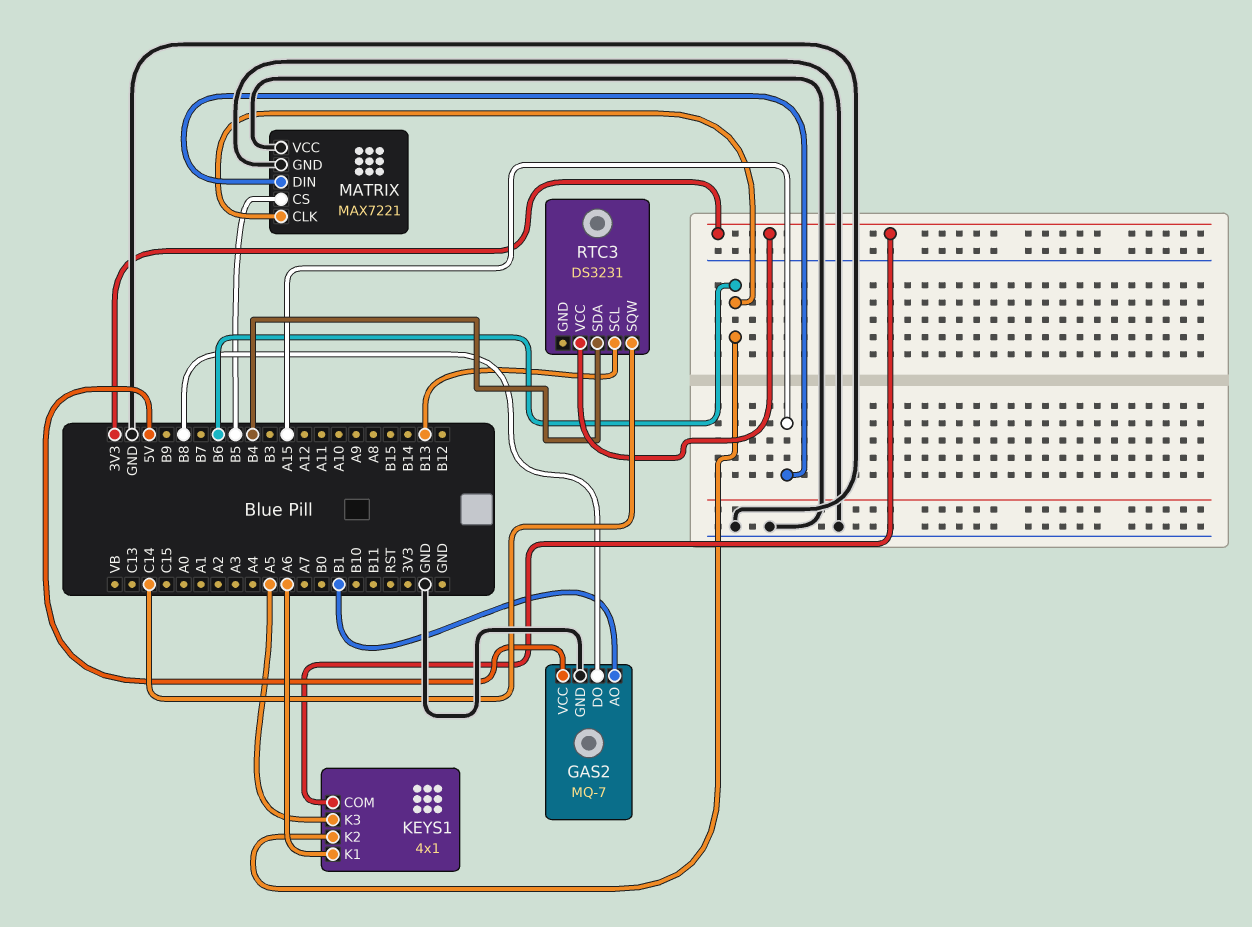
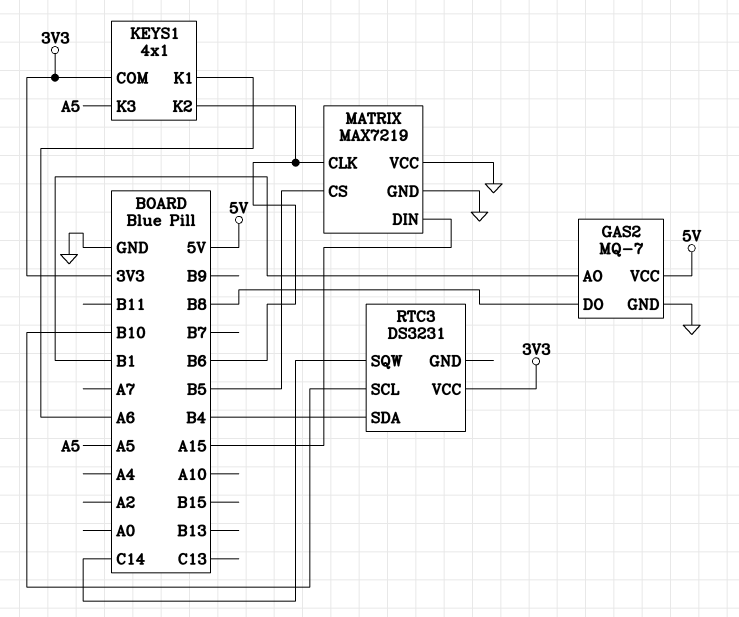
MATRIX: MAX7221 -> MAX7219
RTC3 pin SCL: B13 -> B10

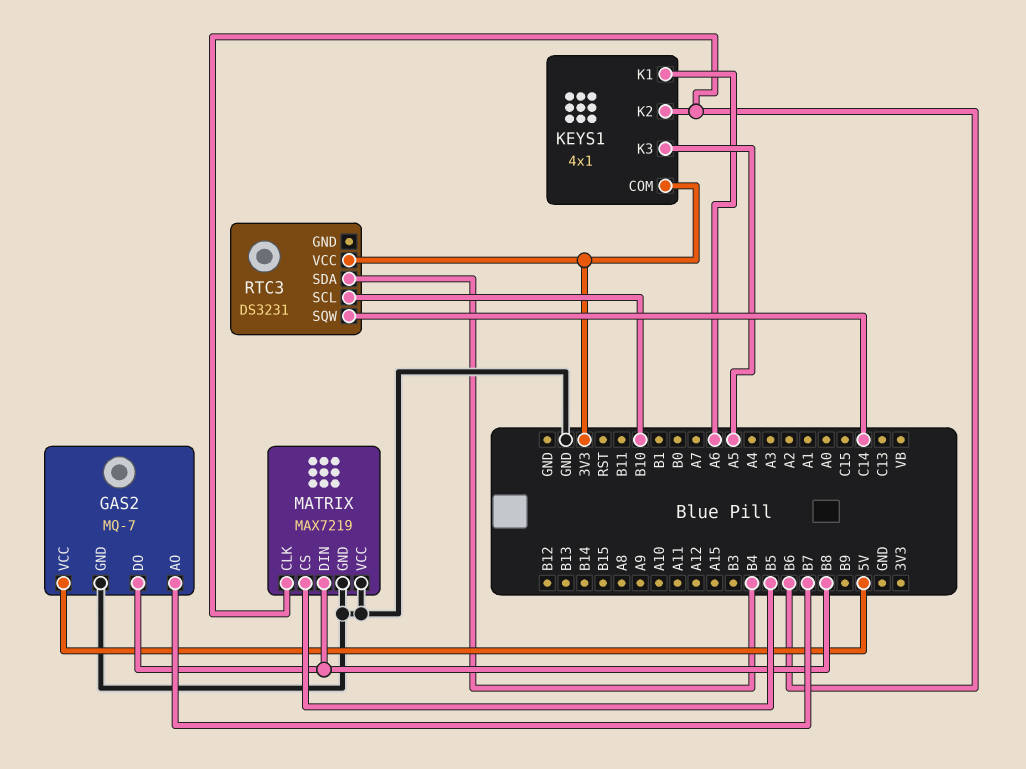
GAS2 pin AO: B1 -> B7
MATRIX pin DIN: A15 -> B8

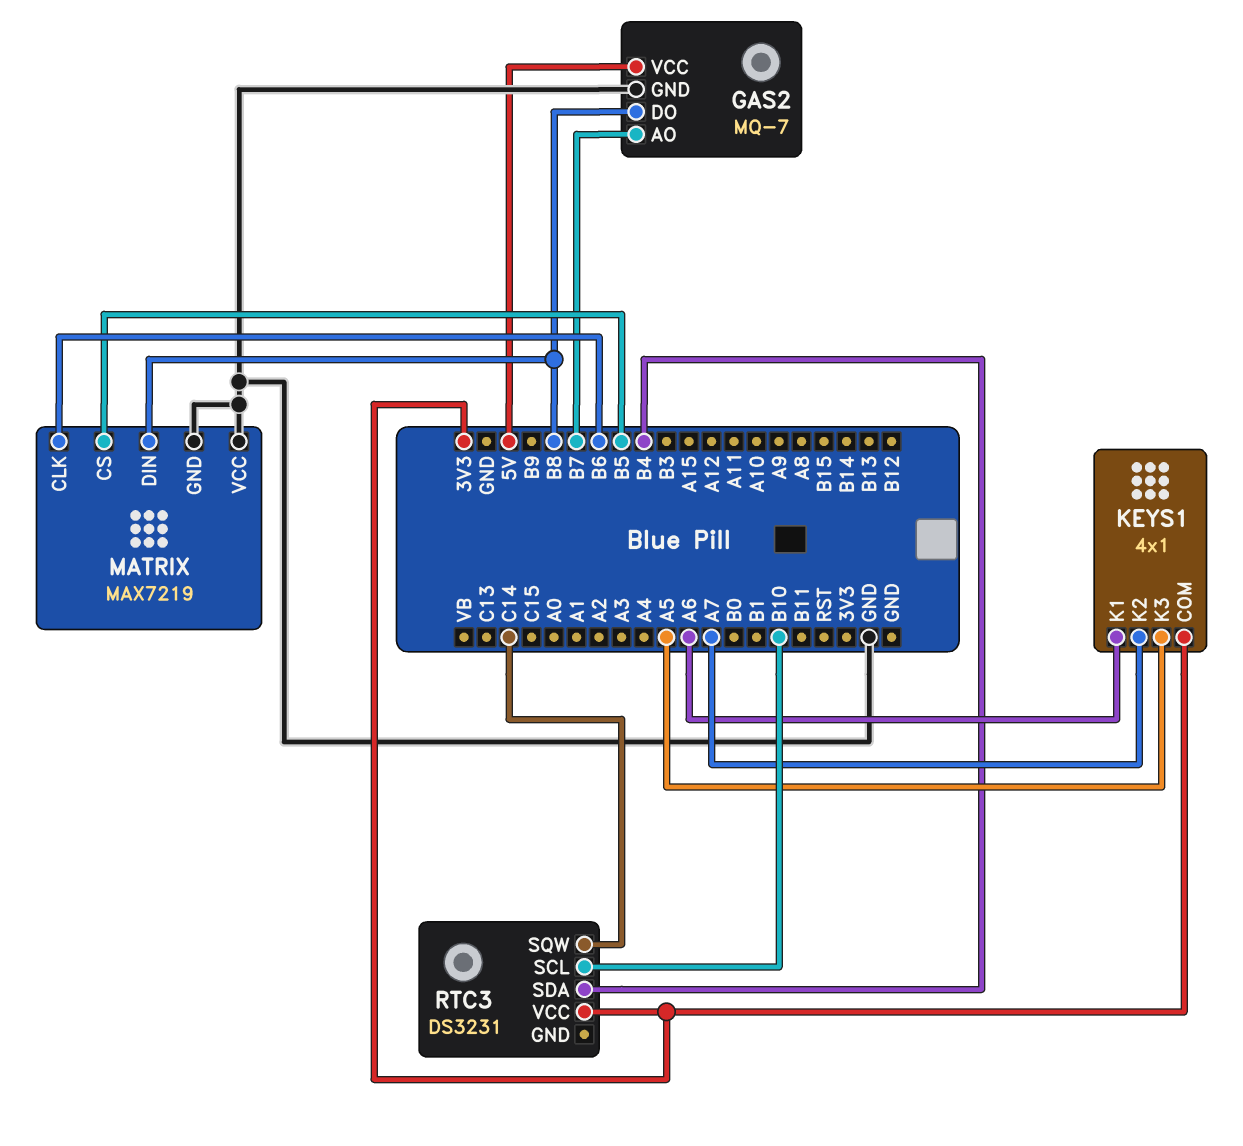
KEYS1 pin K2: B6 -> A7

